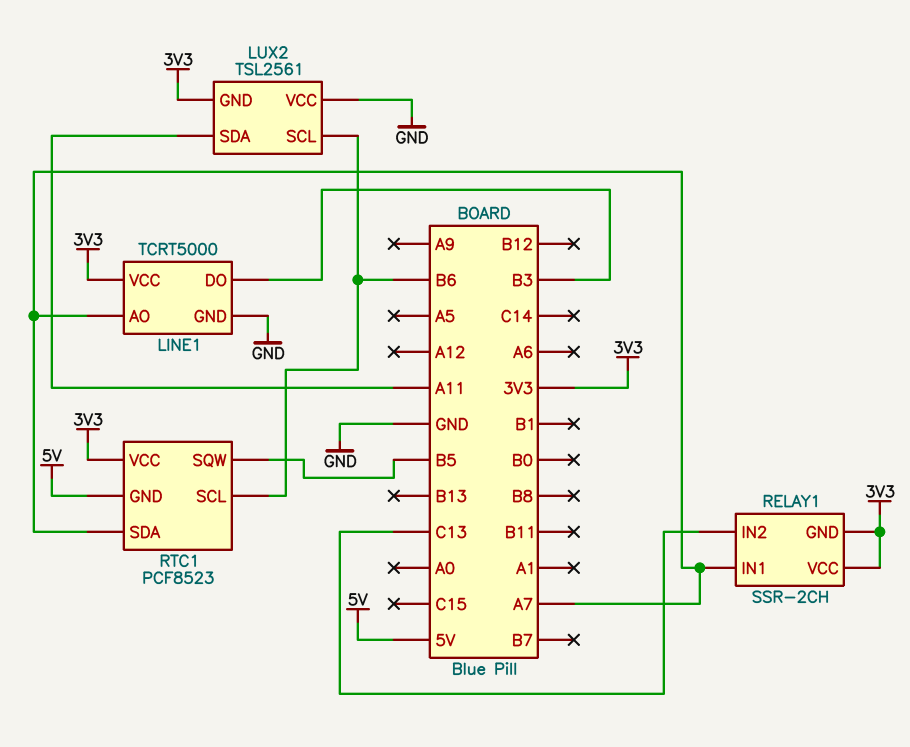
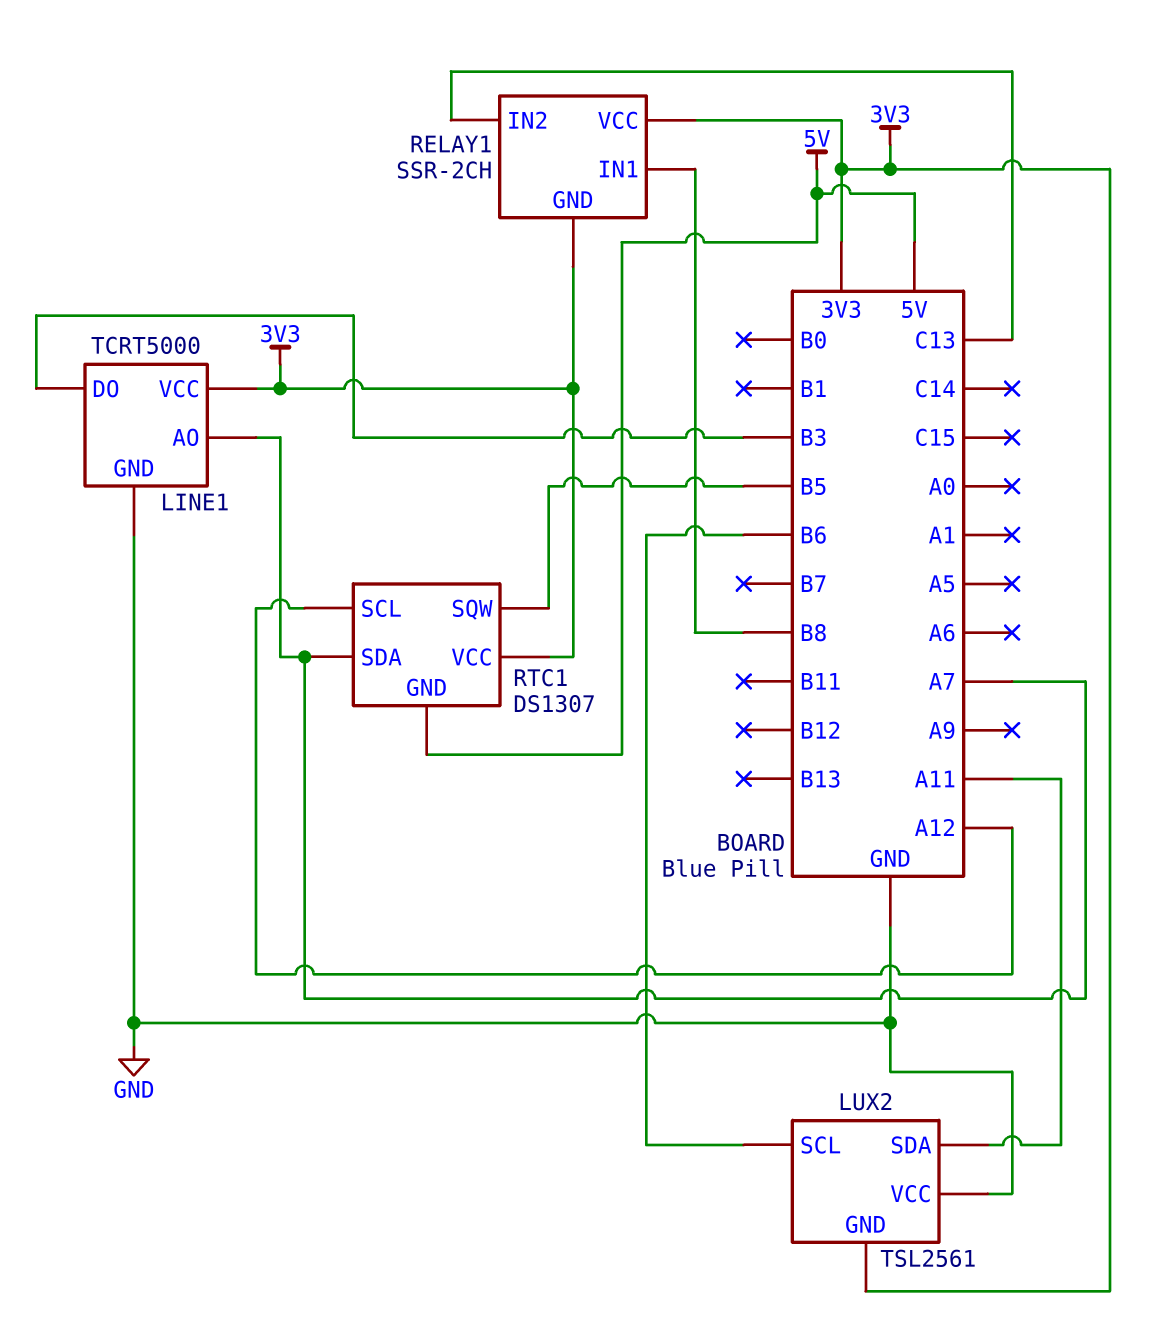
RELAY1 pin IN1: A7 -> B8
RTC1: PCF8523 -> DS1307
RTC1 pin SCL: B6 -> A12

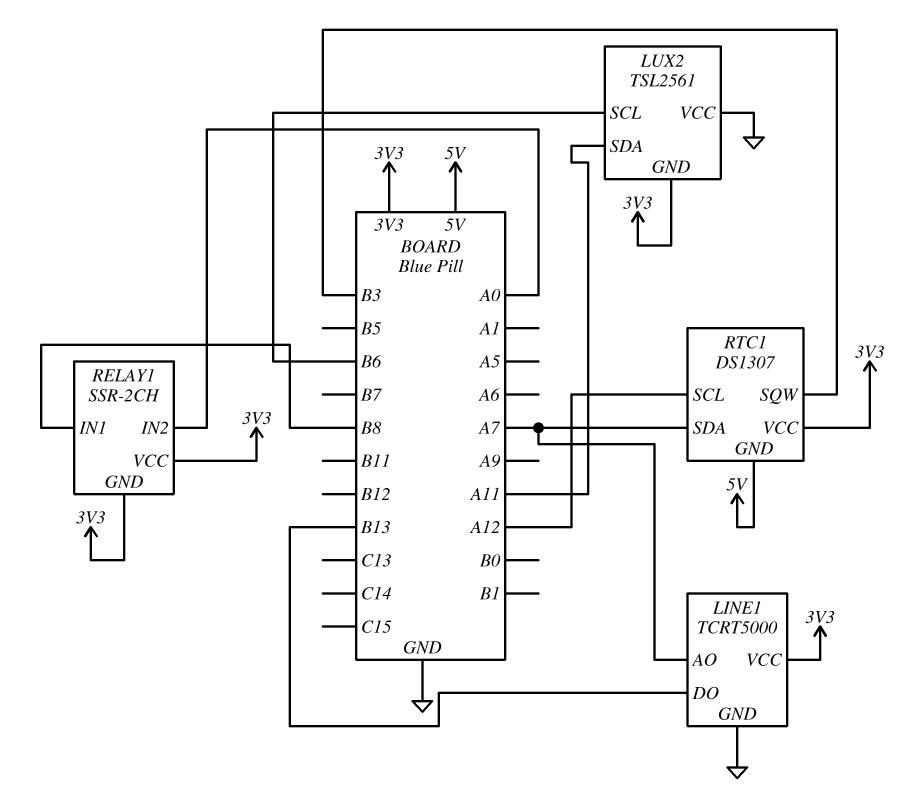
LINE1 pin DO: B3 -> B13
RELAY1 pin IN2: C13 -> A0
RTC1 pin SQW: B5 -> B3

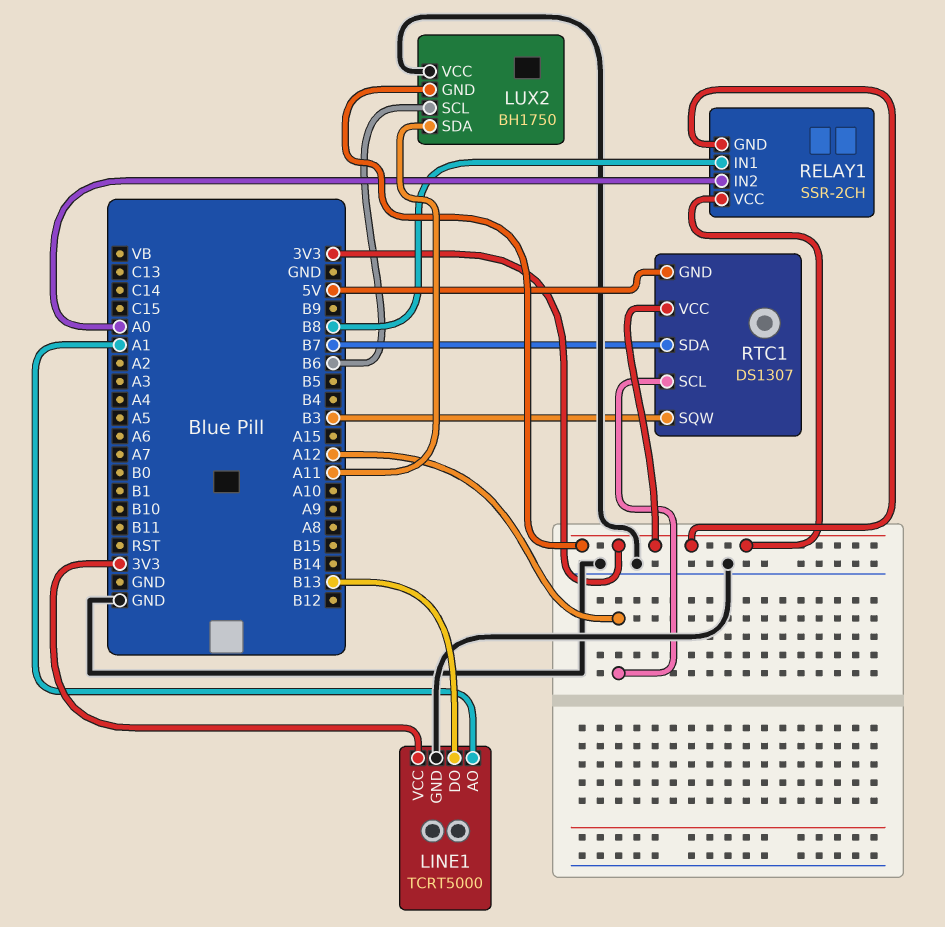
LINE1 pin AO: A7 -> A1
LUX2: TSL2561 -> BH1750
RTC1 pin SDA: A7 -> B7

